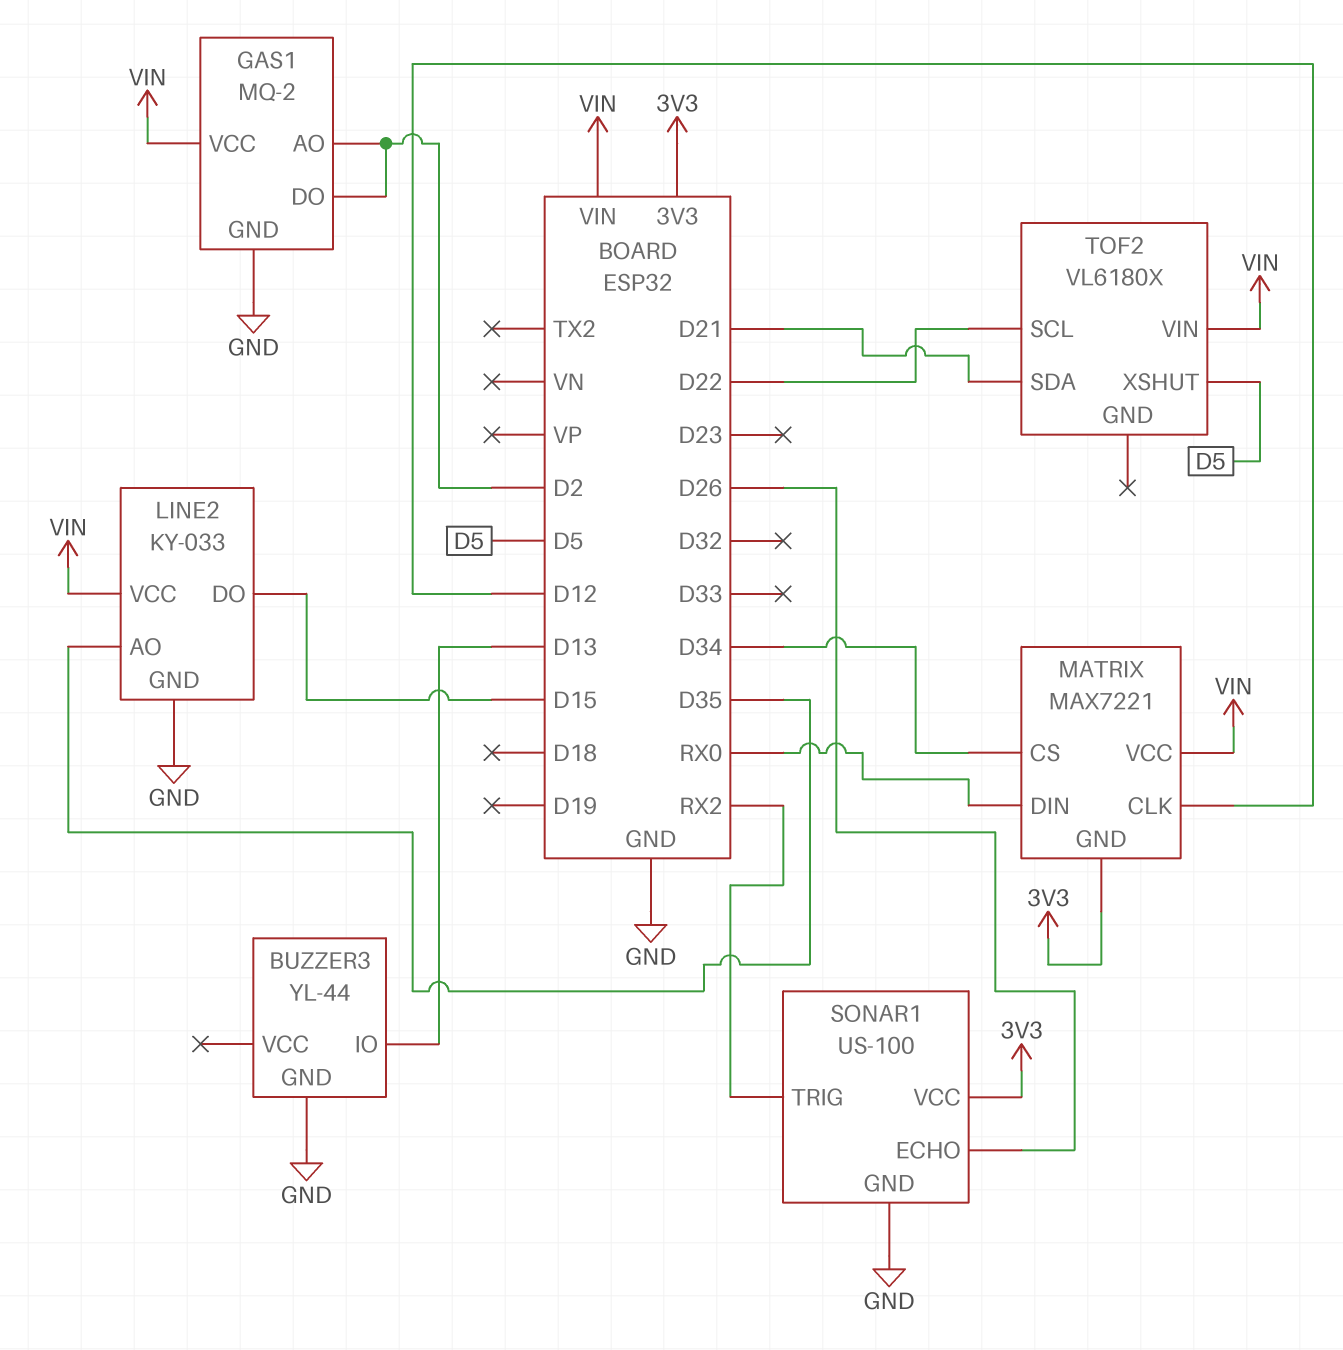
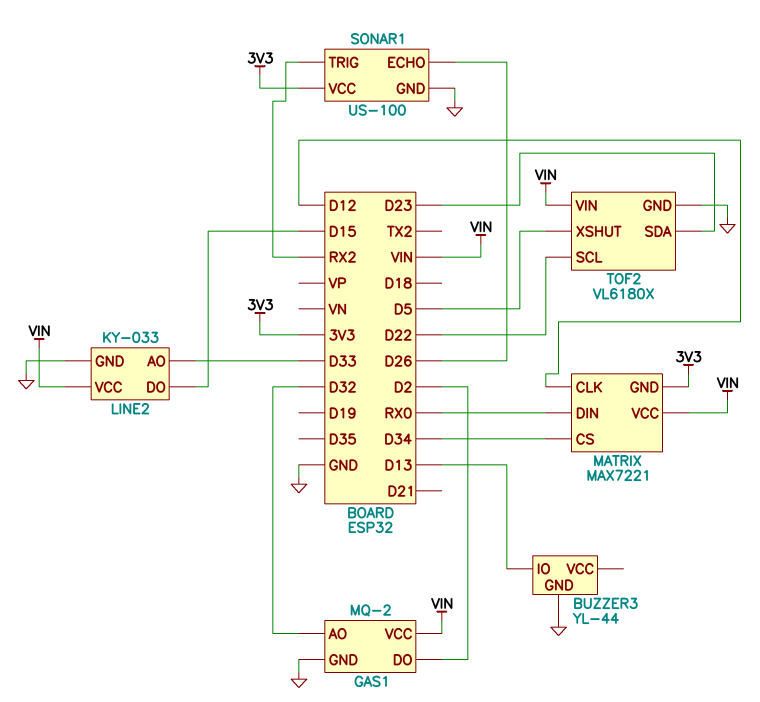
GAS1 pin AO: D2 -> D32
LINE2 pin AO: D35 -> D33
TOF2 pin GND: none -> GND
TOF2 pin SDA: D21 -> D23

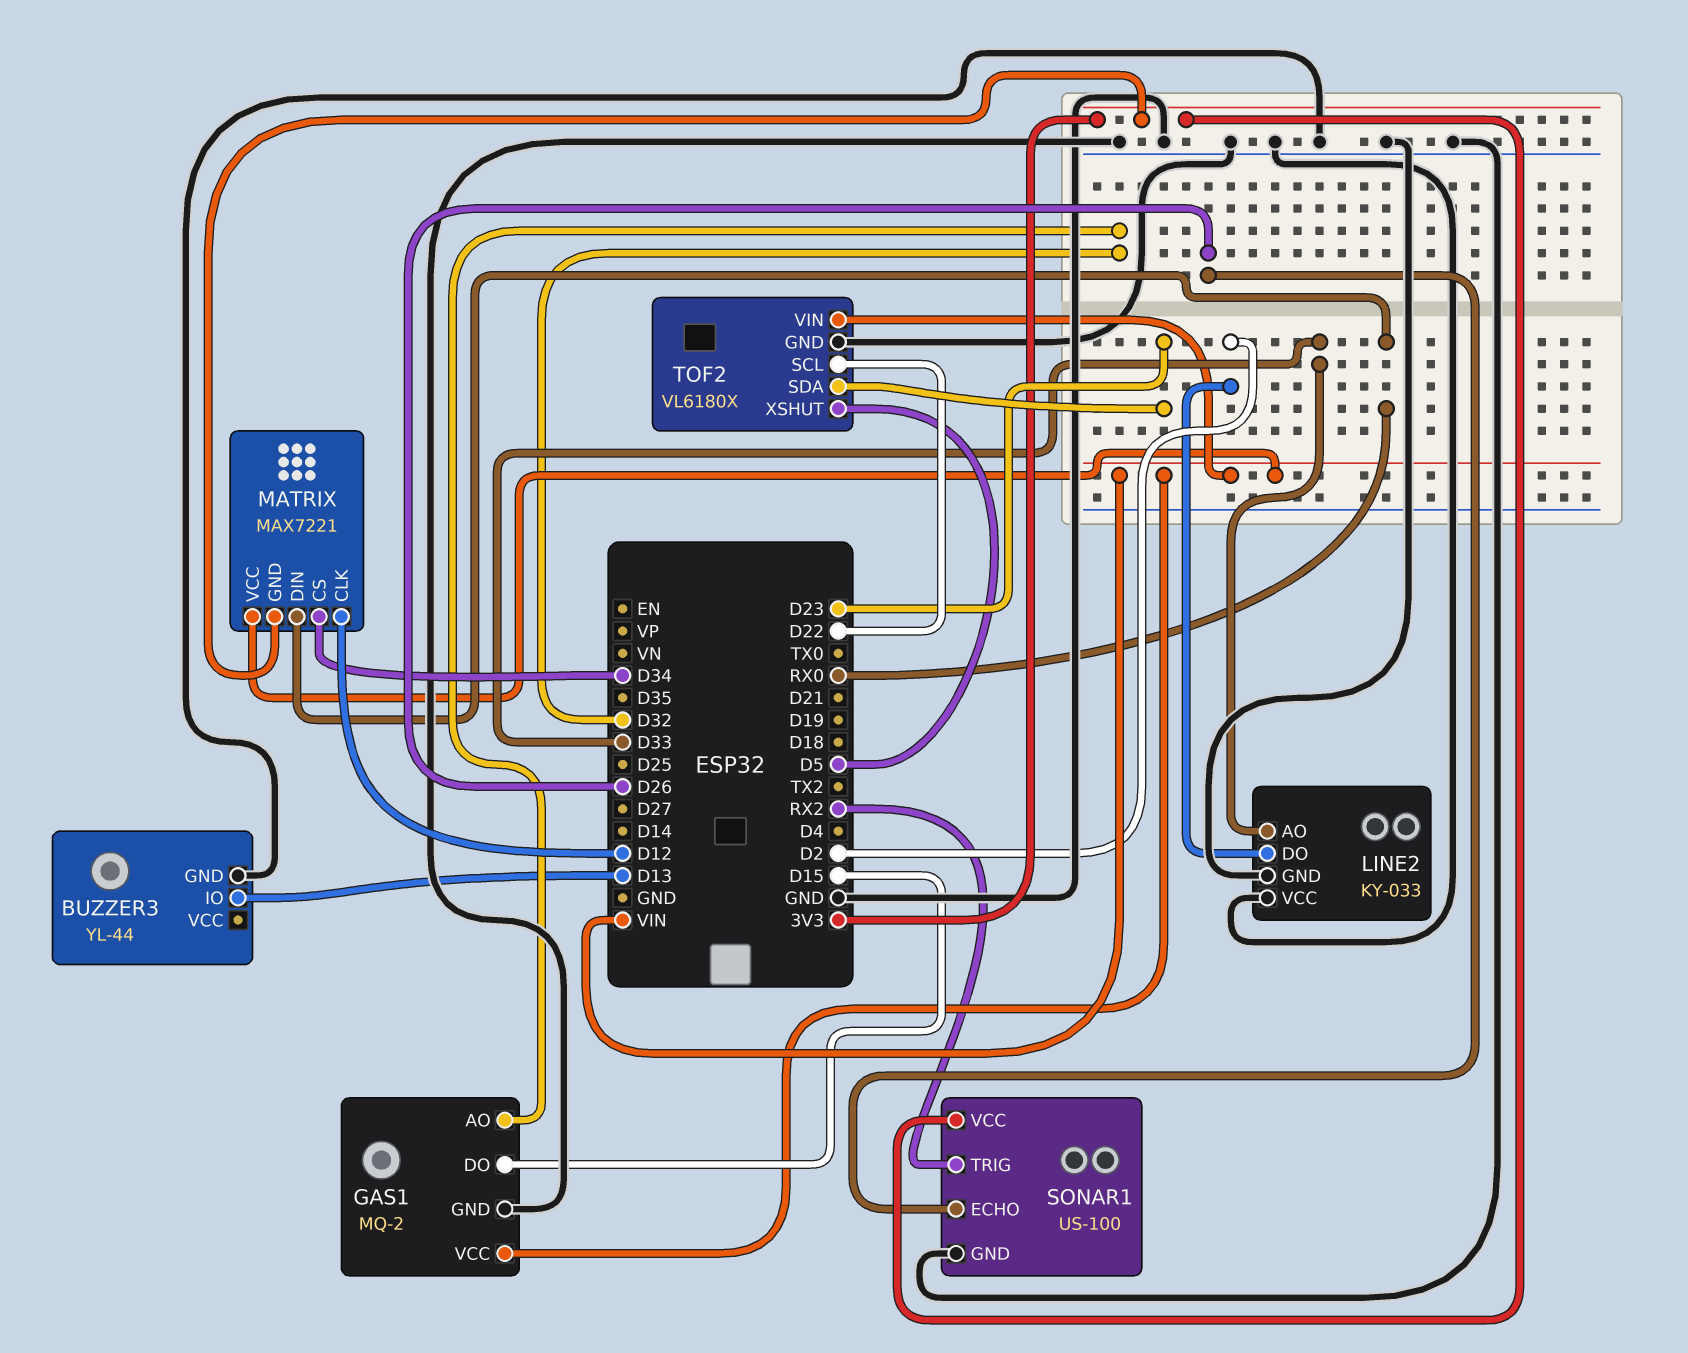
GAS1 pin DO: D2 -> D15
LINE2 pin DO: D15 -> D2
LINE2 pin VCC: VIN -> GND

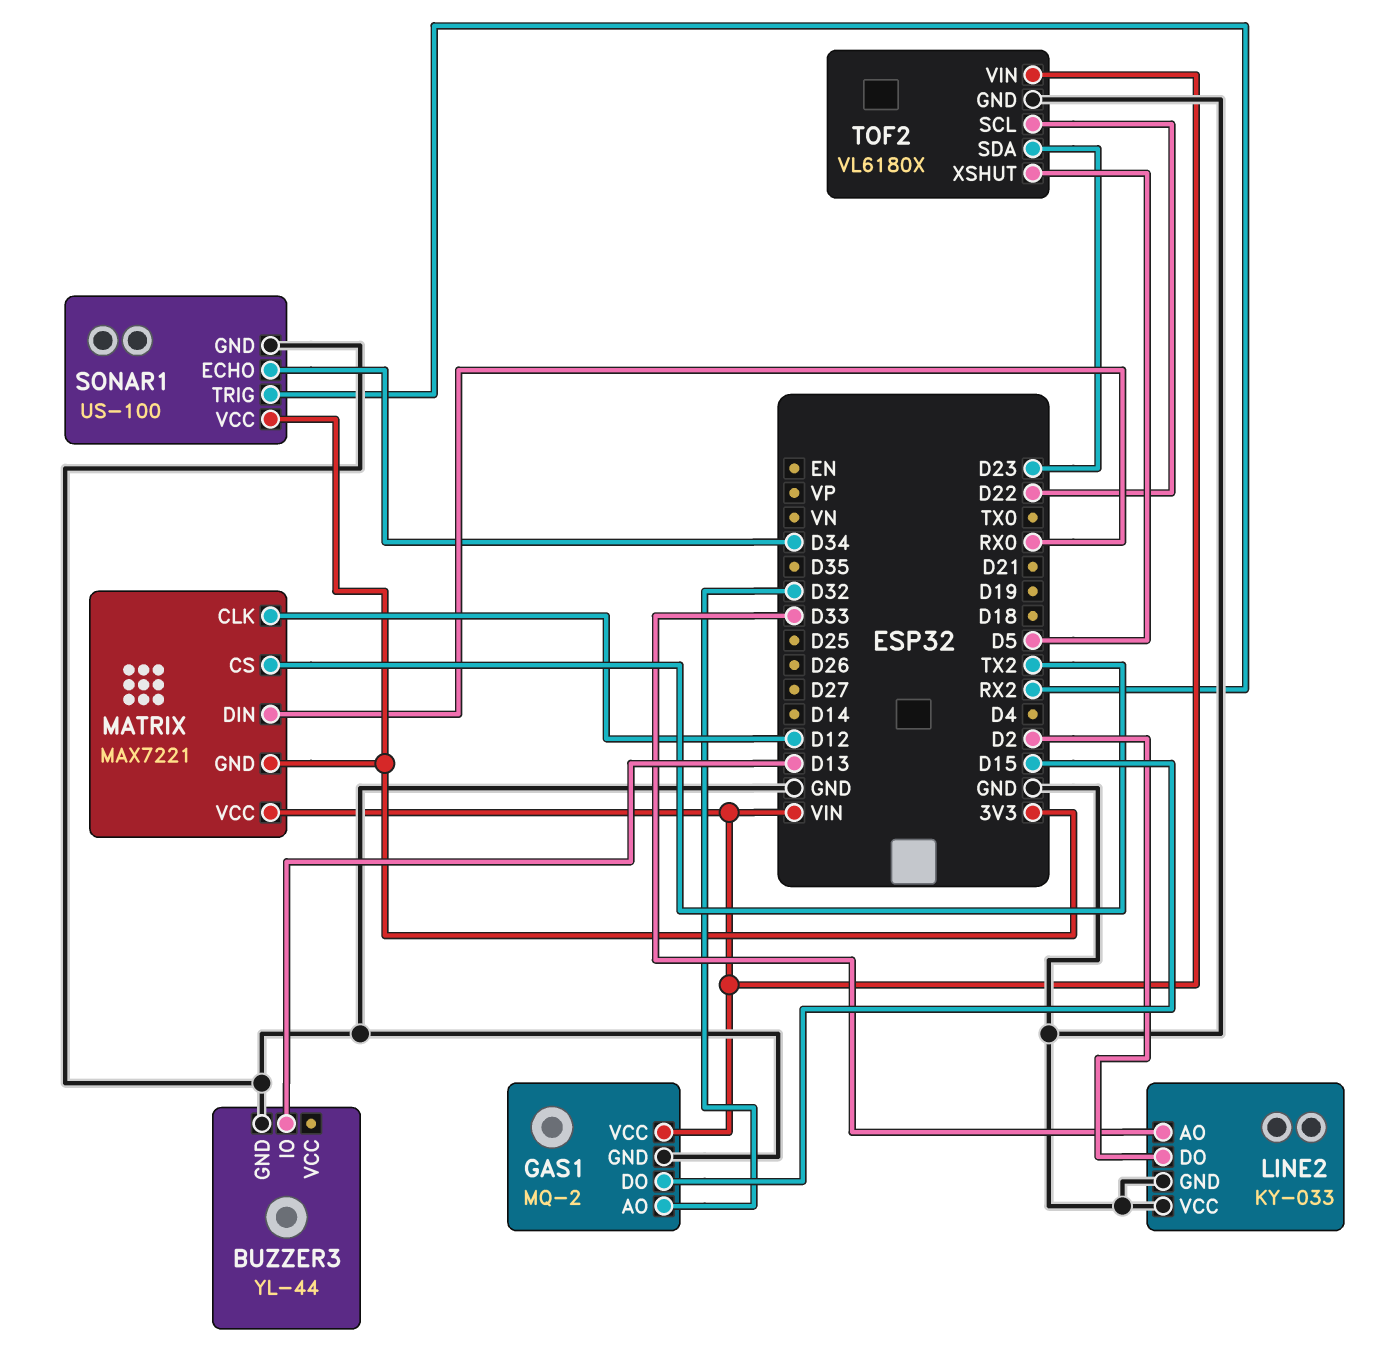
MATRIX pin CS: D34 -> TX2
SONAR1 pin ECHO: D26 -> D34

